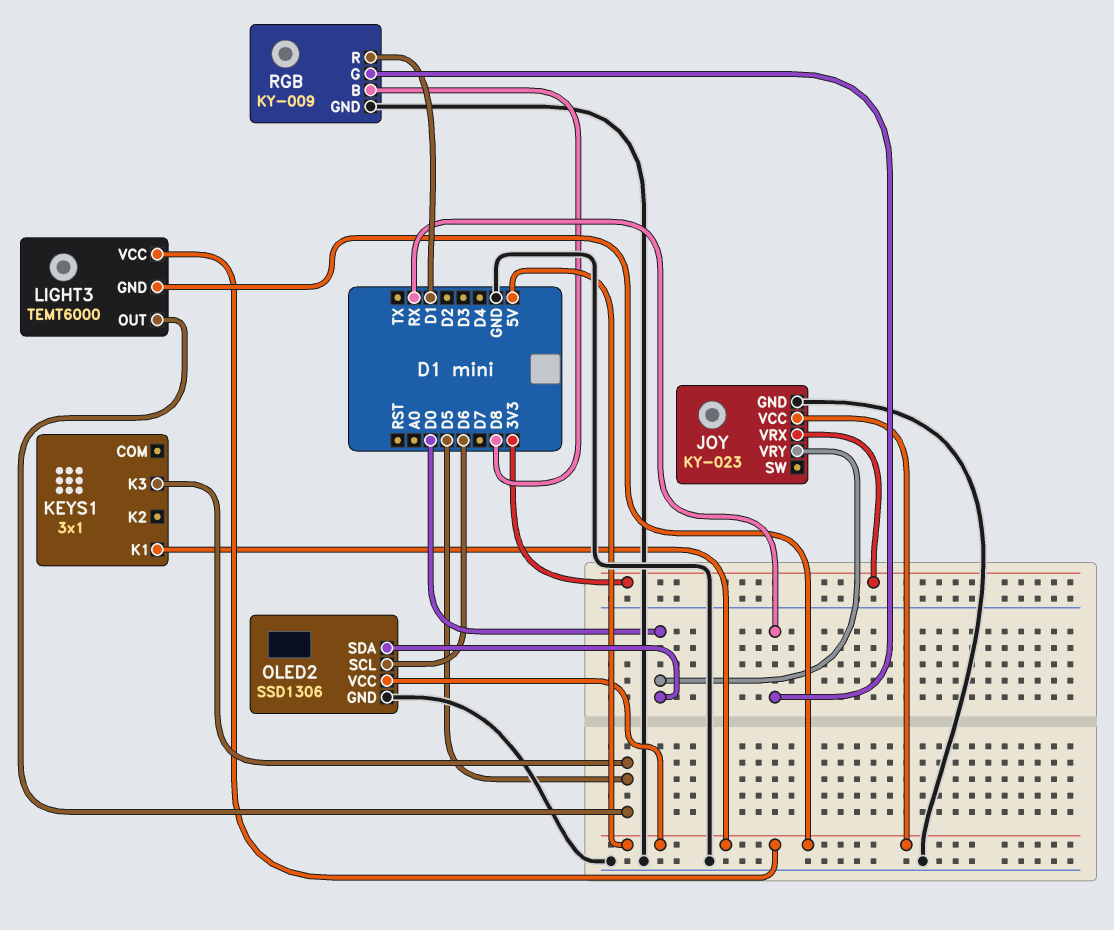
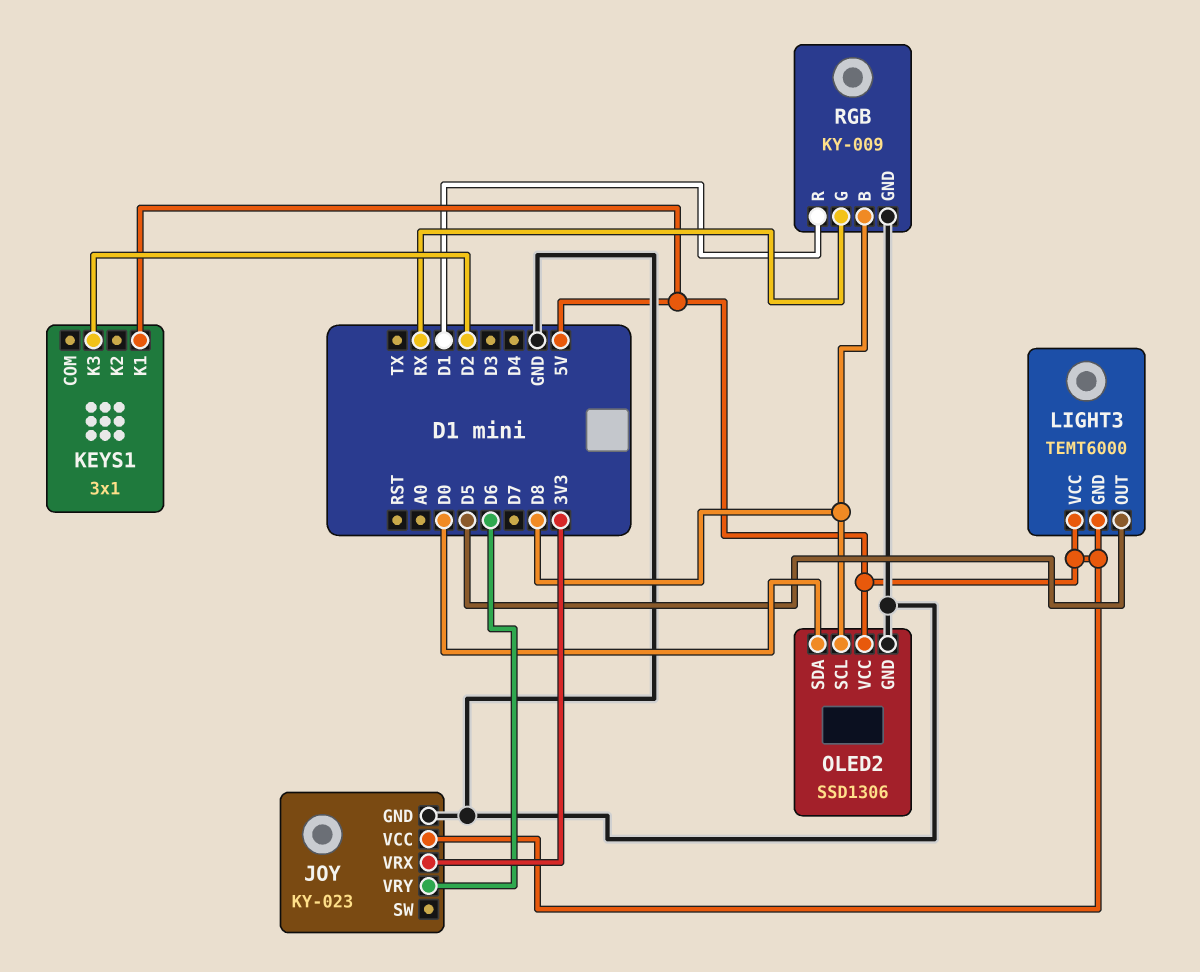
JOY pin VRY: D0 -> D6
KEYS1 pin K3: D5 -> D2
OLED2 pin SCL: D6 -> D8

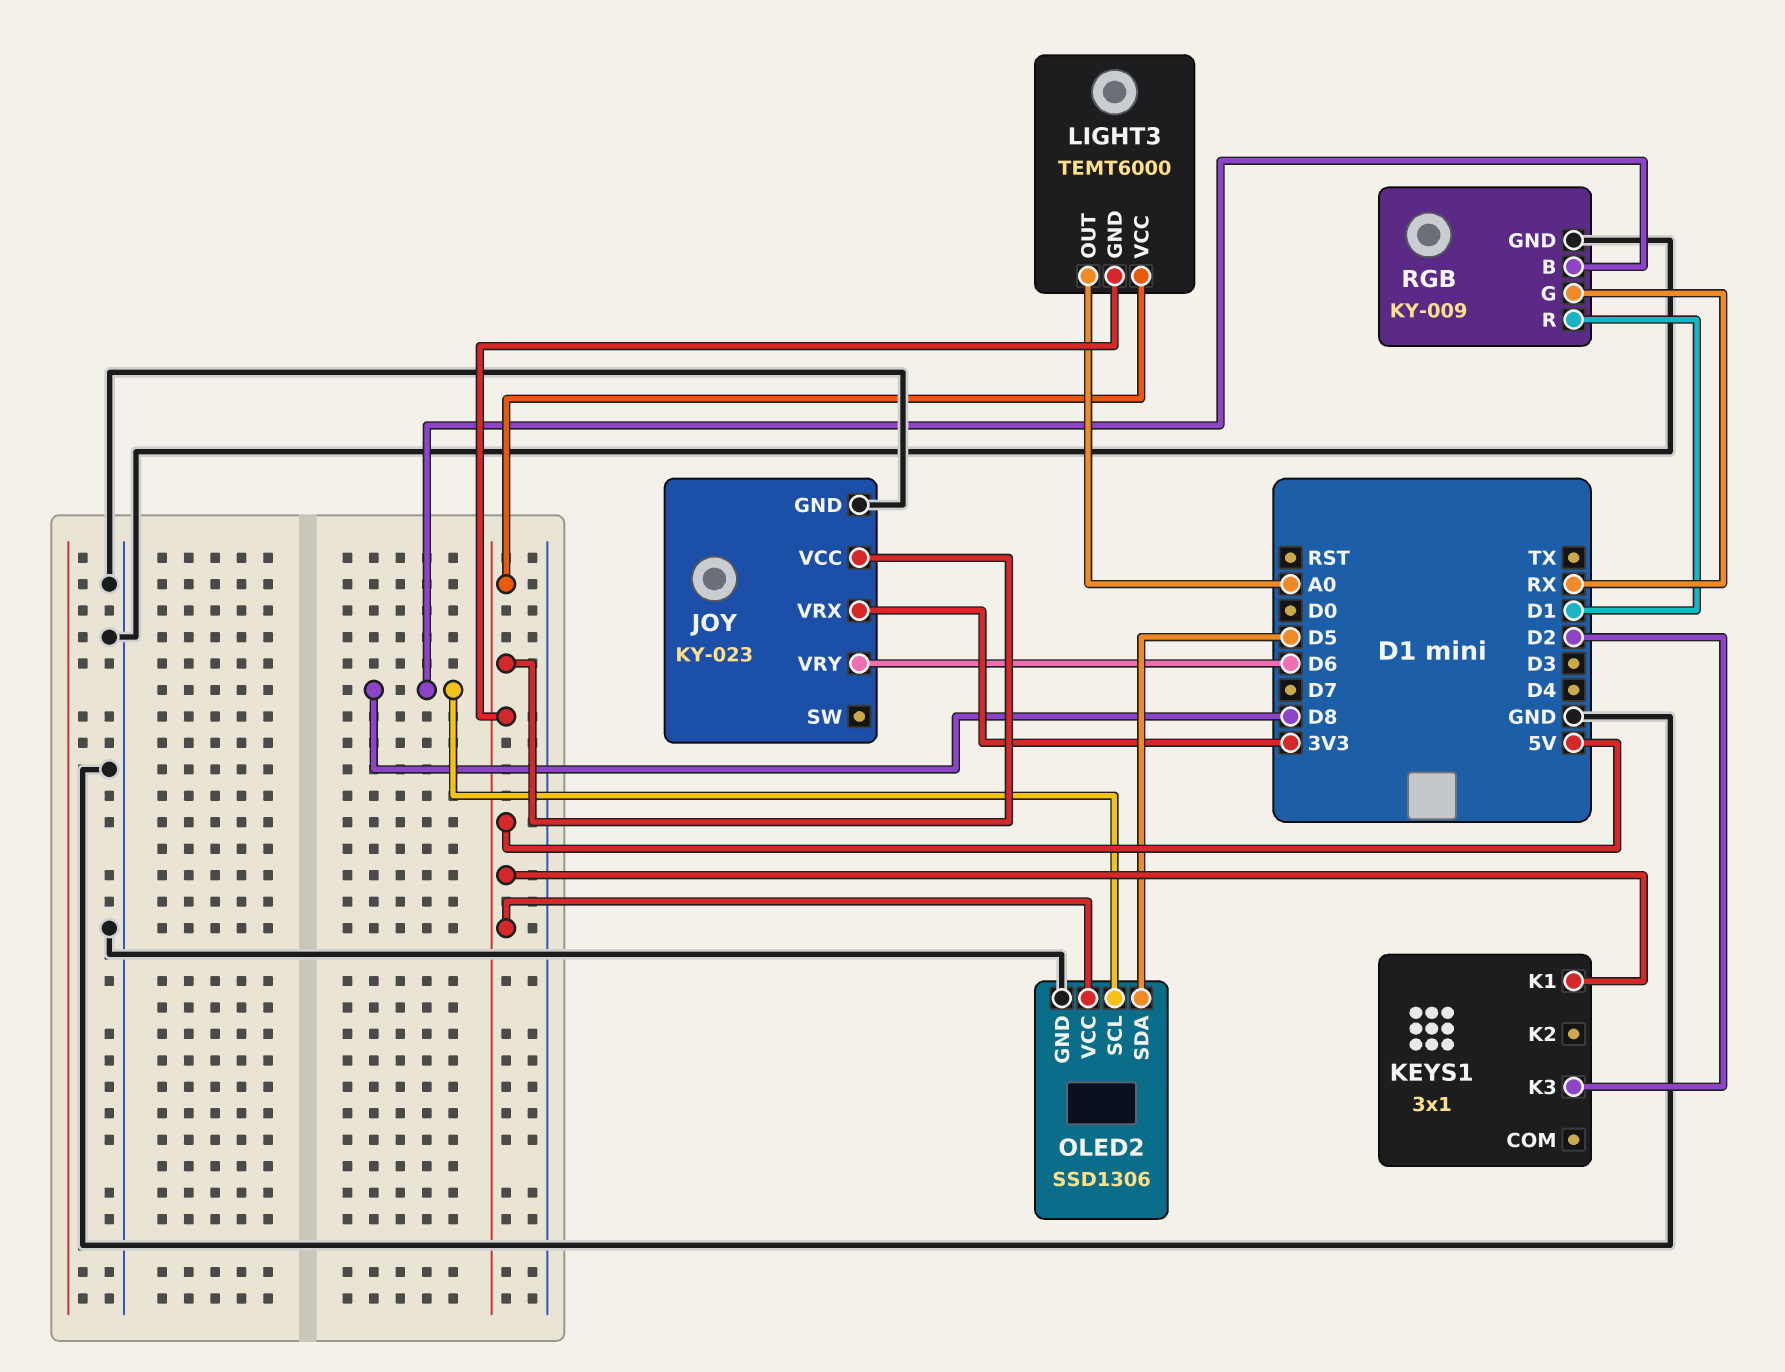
LIGHT3 pin OUT: D5 -> A0
OLED2 pin SDA: D0 -> D5

